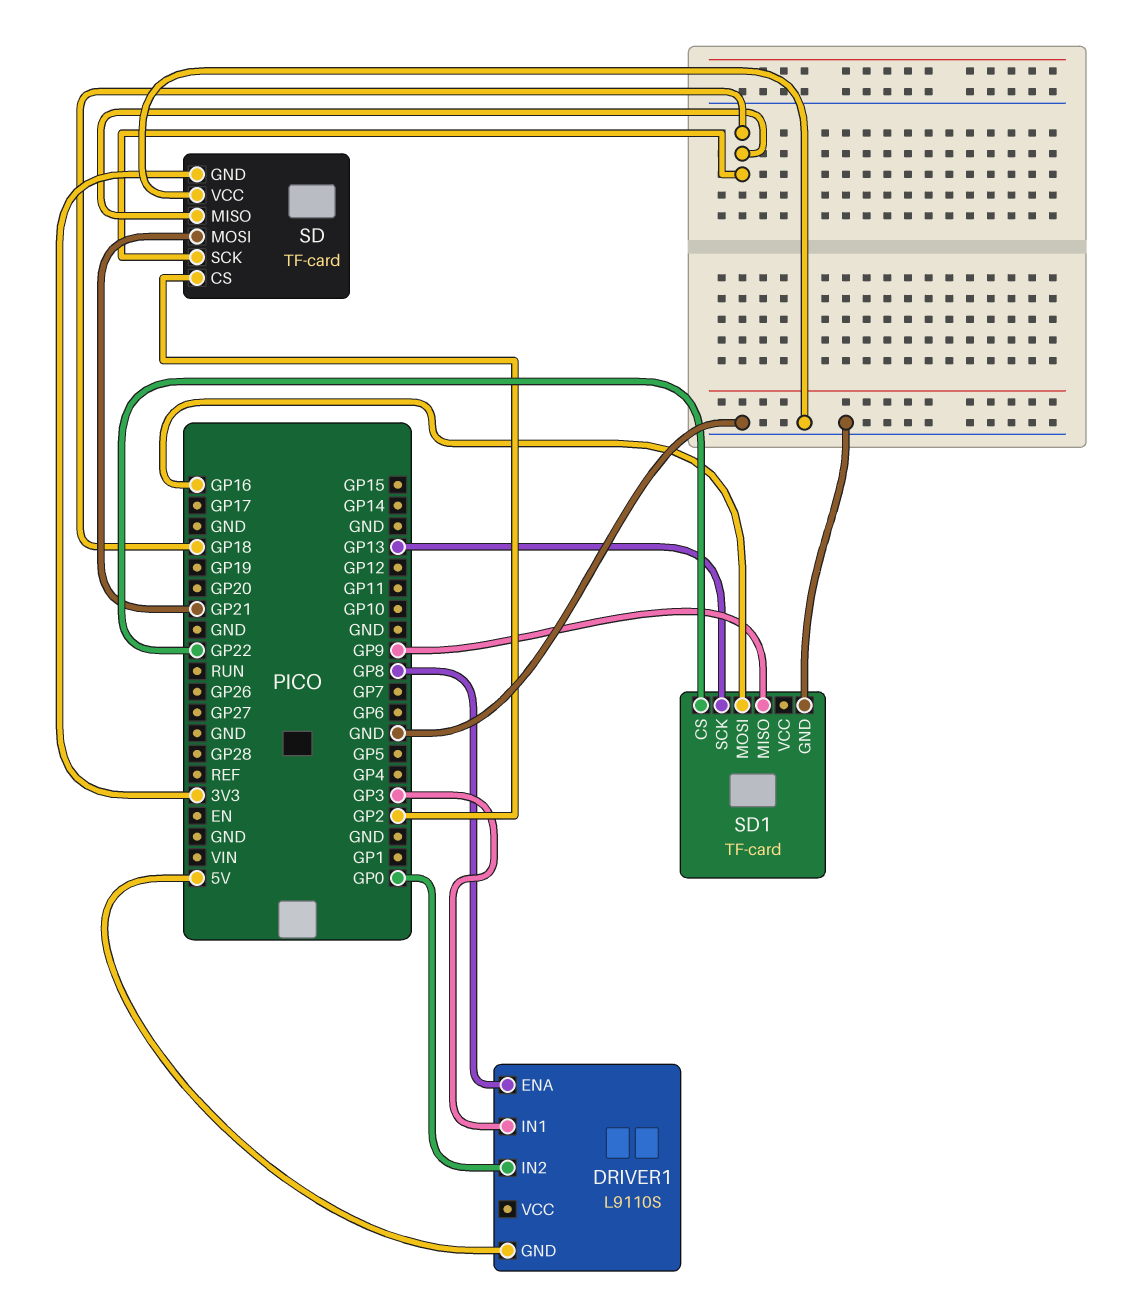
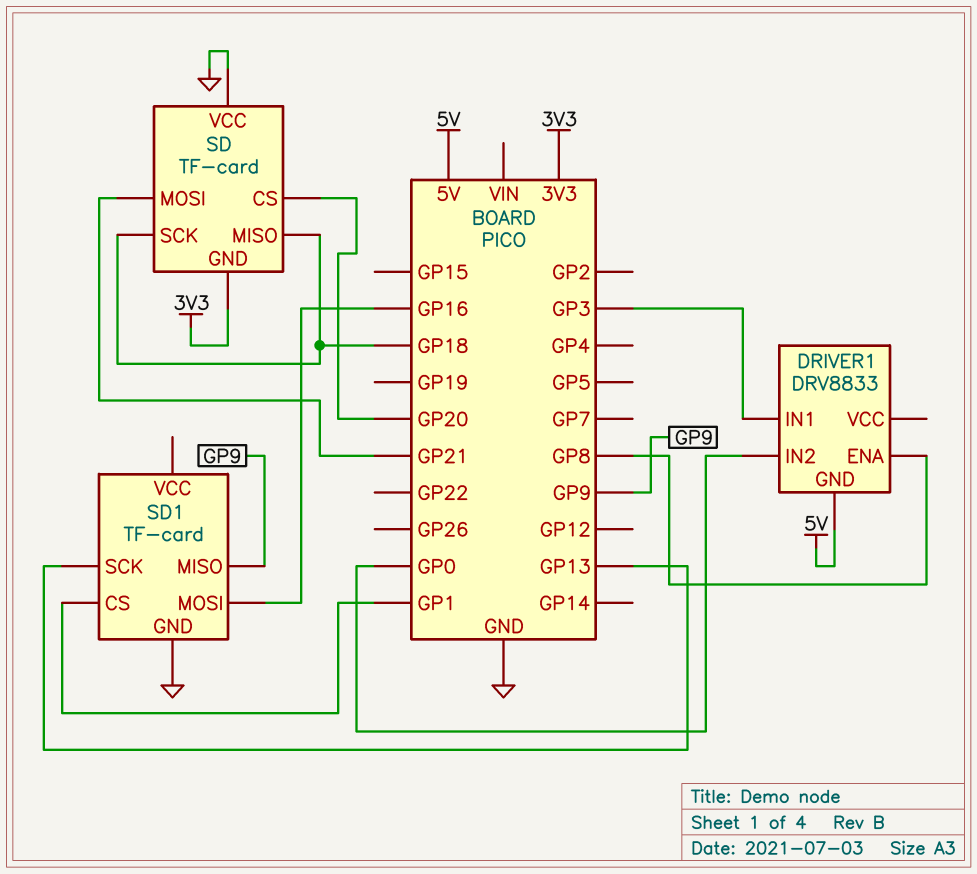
DRIVER1: L9110S -> DRV8833
SD pin CS: GP2 -> GP20
SD1 pin CS: GP22 -> GP1

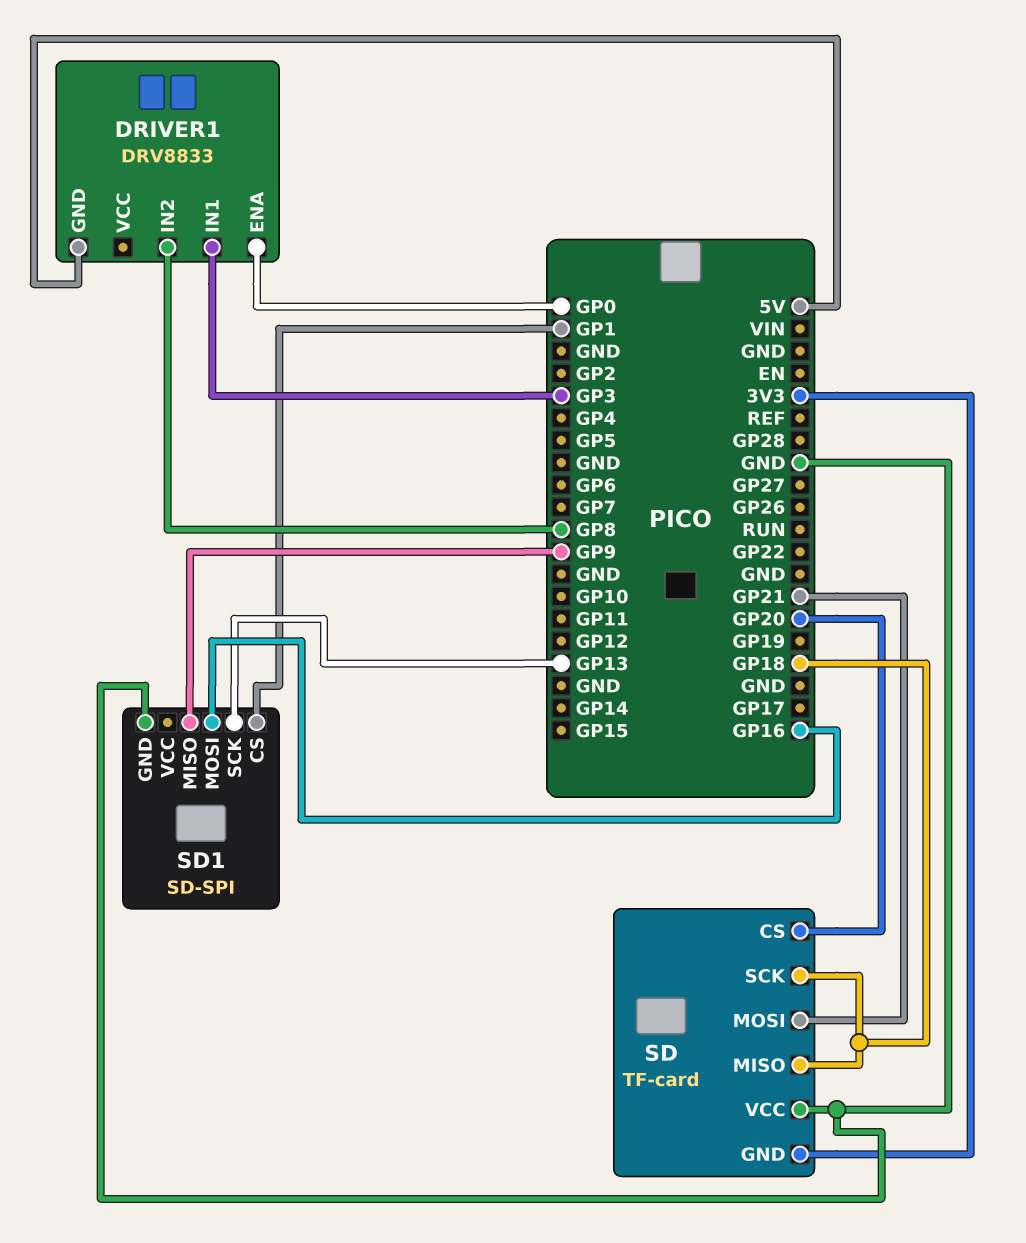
DRIVER1 pin ENA: GP8 -> GP0
DRIVER1 pin IN2: GP0 -> GP8
SD1: TF-card -> SD-SPI

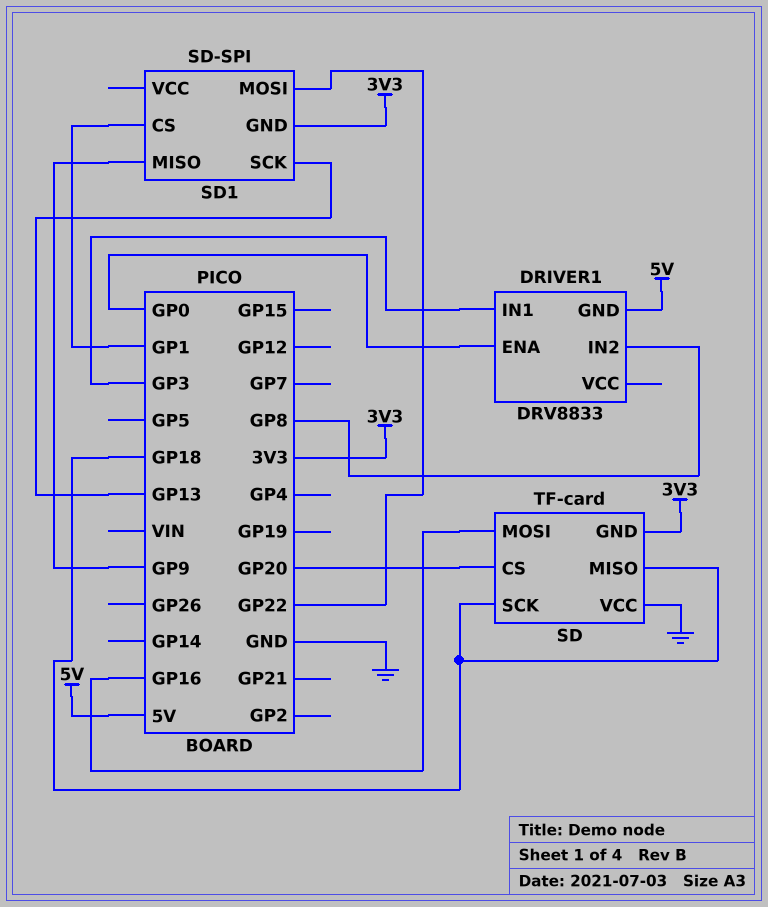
SD pin MOSI: GP21 -> GP16
SD1 pin GND: GND -> 3V3
SD1 pin MOSI: GP16 -> GP22

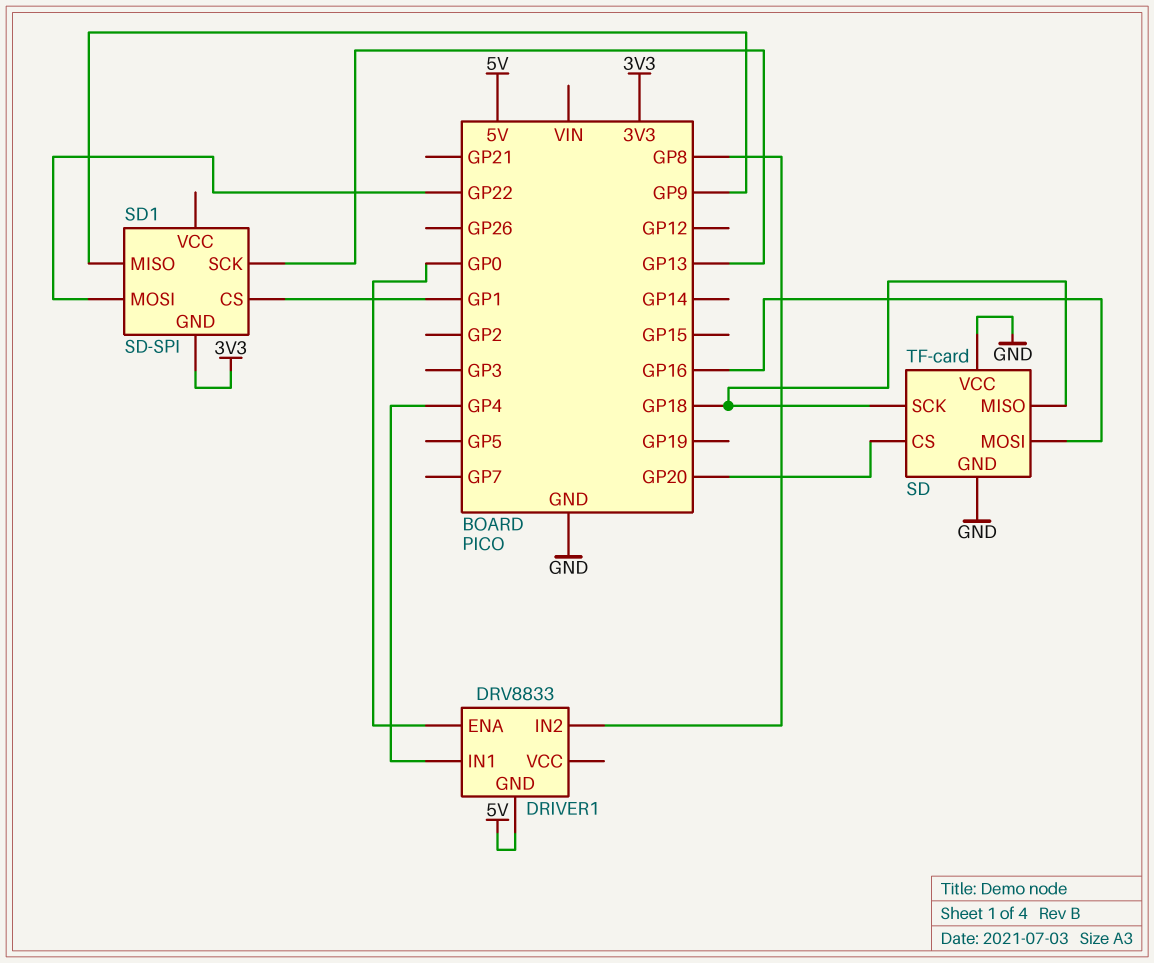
DRIVER1 pin IN1: GP3 -> GP4
SD pin GND: 3V3 -> GND

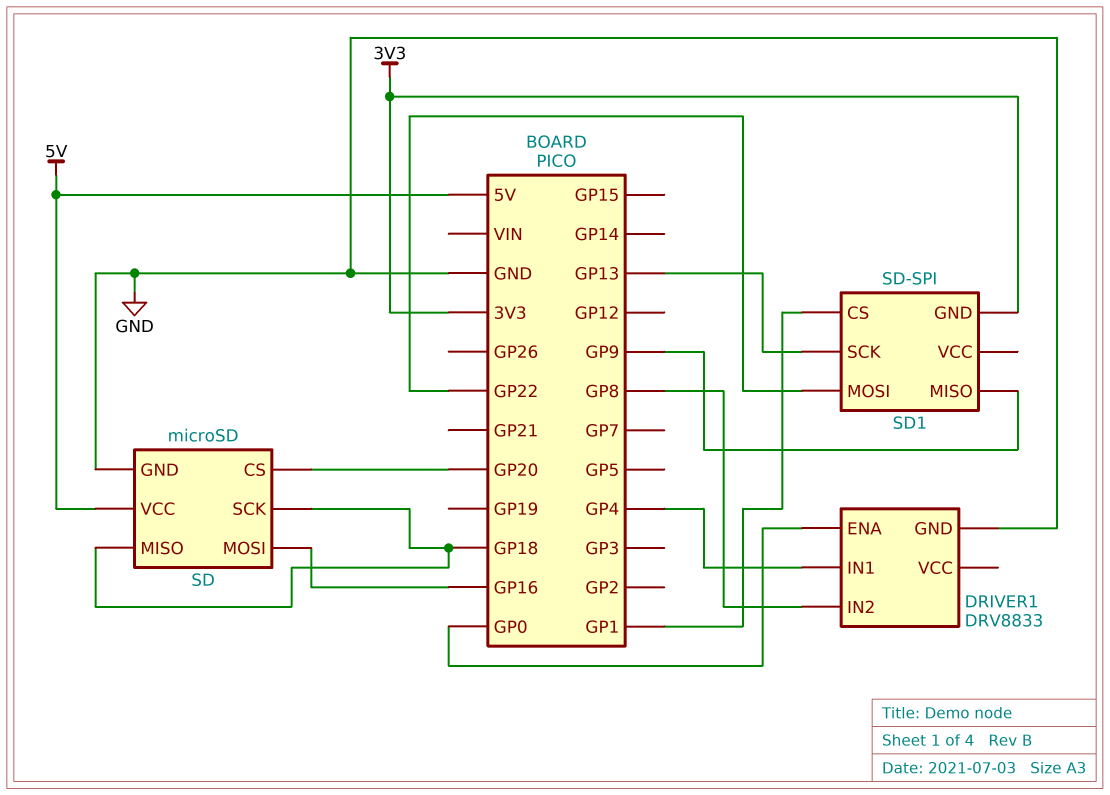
DRIVER1 pin GND: 5V -> GND
SD: TF-card -> microSD
SD pin VCC: GND -> 5V

